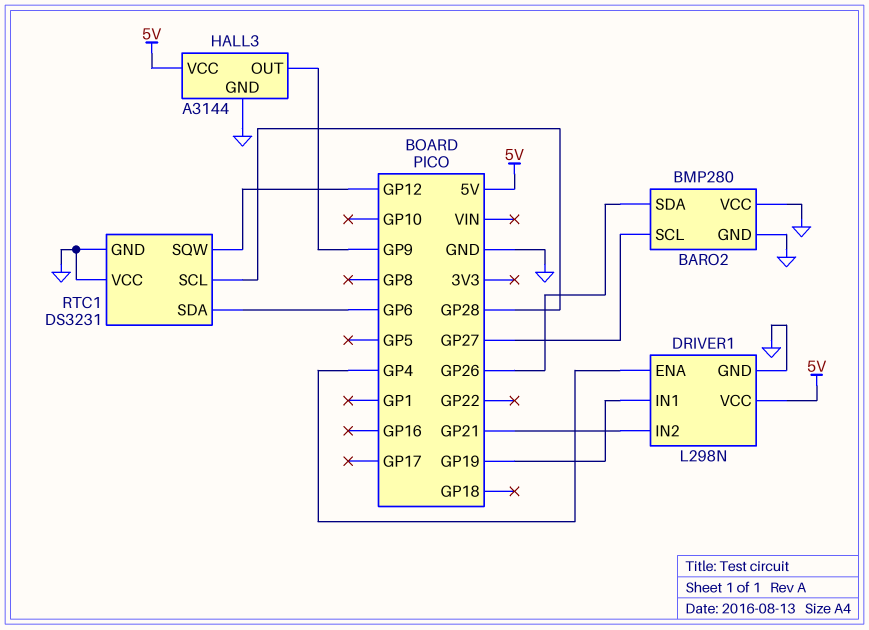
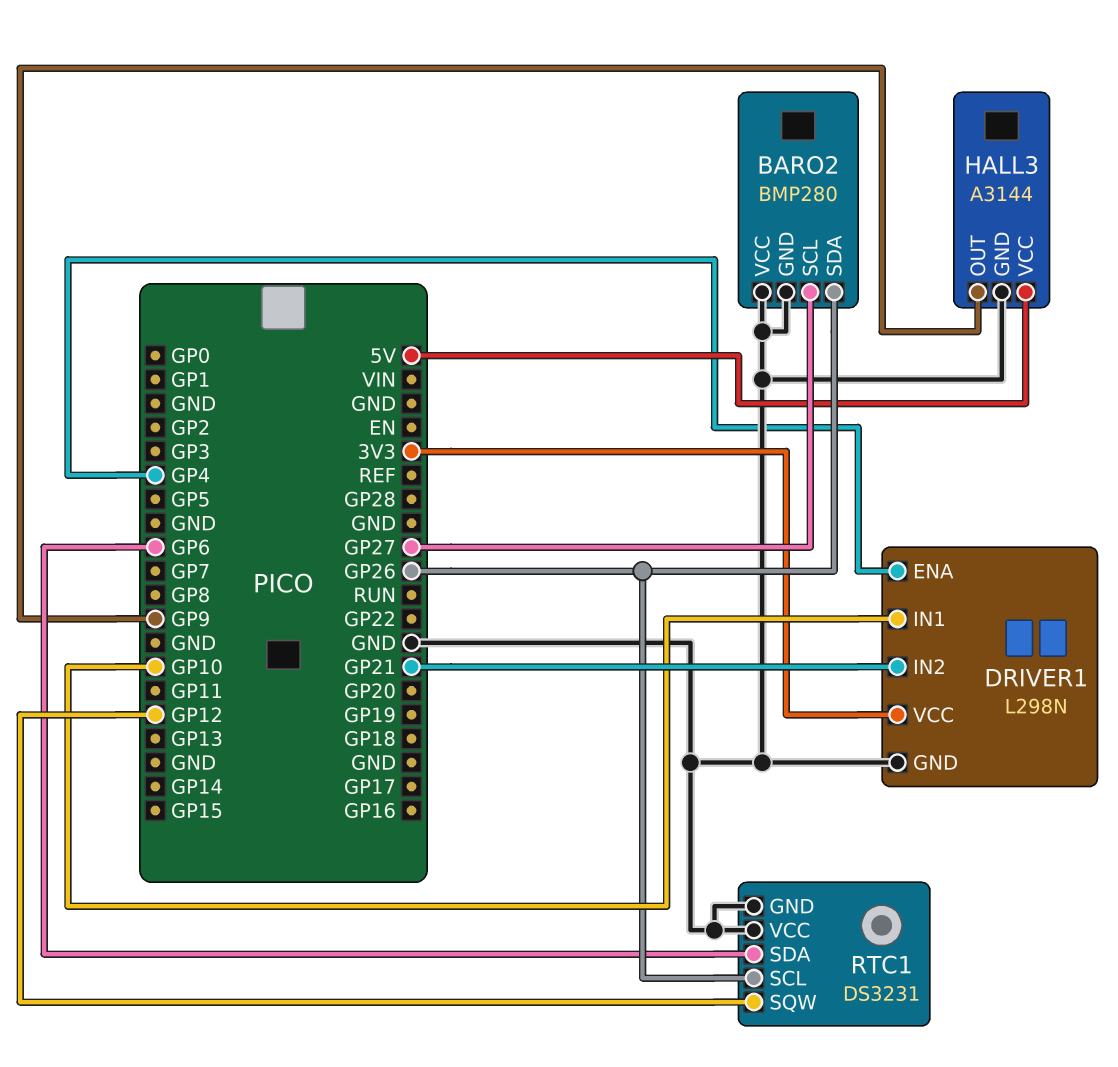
DRIVER1 pin IN1: GP19 -> GP10
DRIVER1 pin VCC: 5V -> 3V3
RTC1 pin SCL: GP28 -> GP26

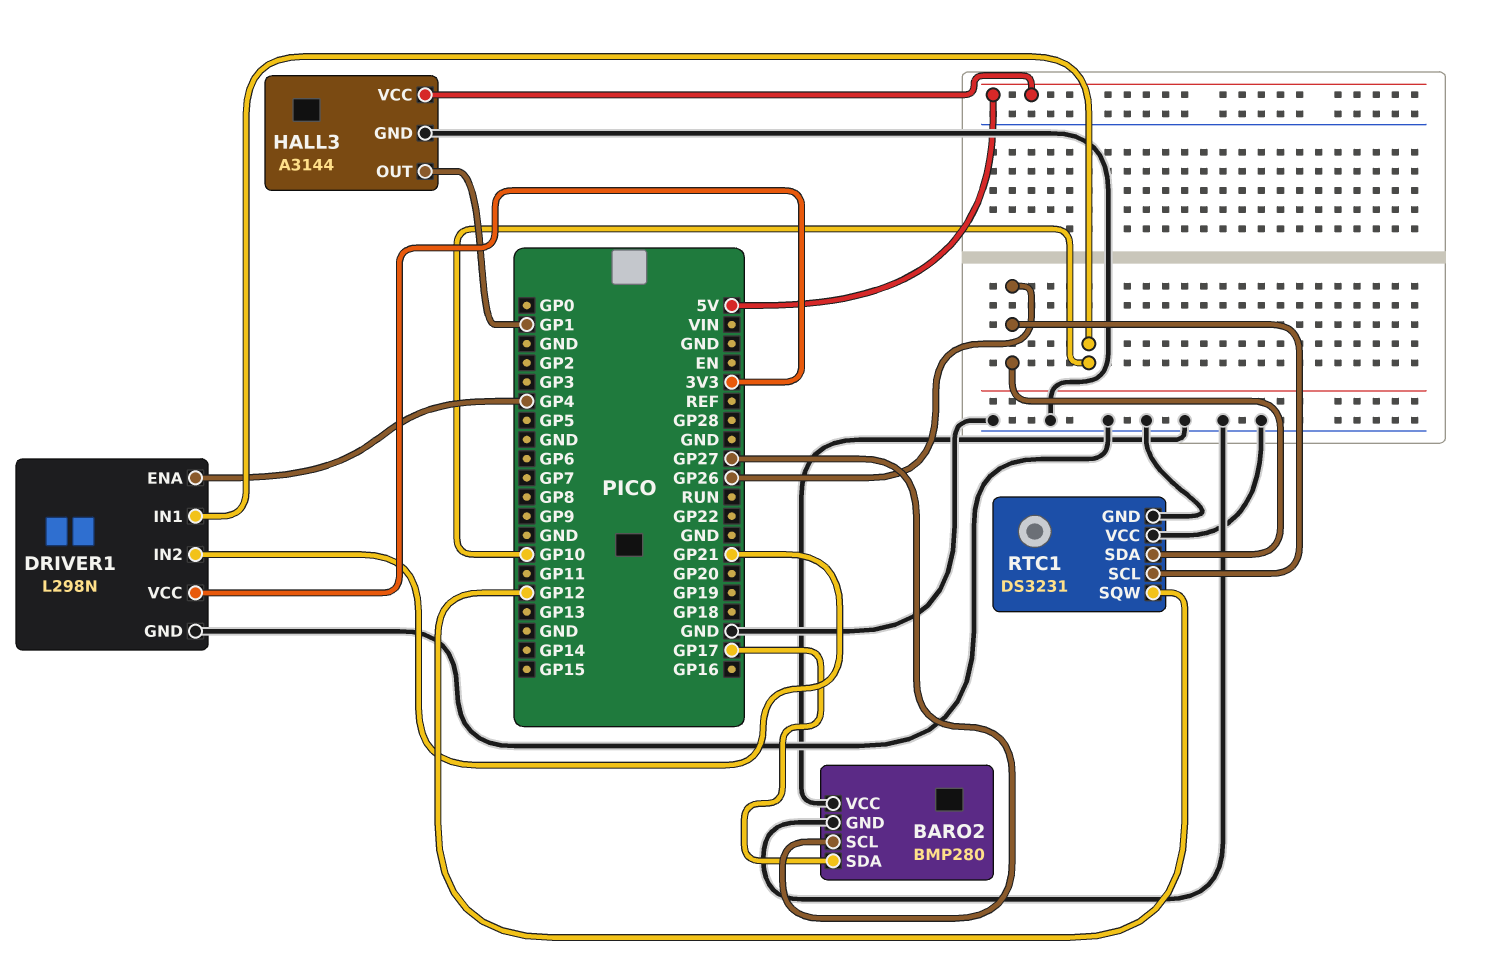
BARO2 pin SDA: GP26 -> GP17
HALL3 pin OUT: GP9 -> GP1
RTC1 pin SDA: GP6 -> GP26

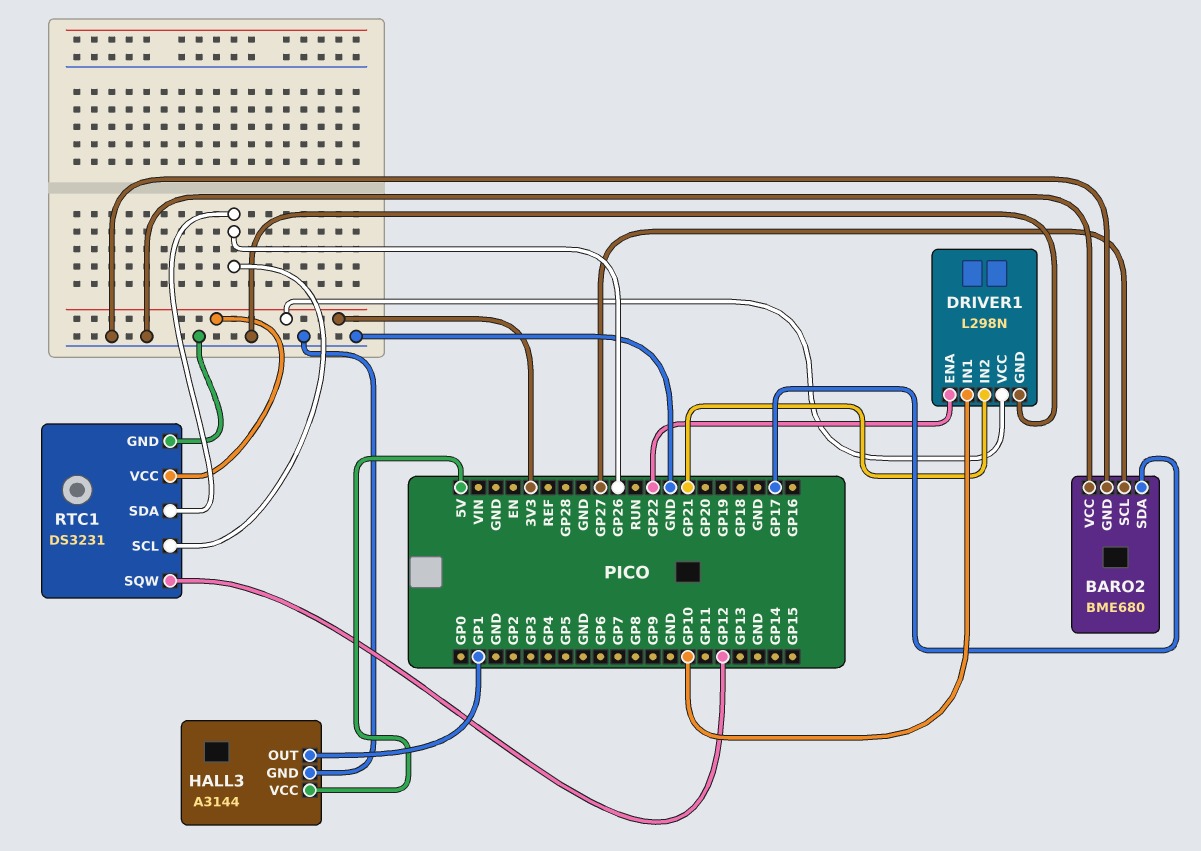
BARO2: BMP280 -> BME680
DRIVER1 pin ENA: GP4 -> GP22
RTC1 pin VCC: GND -> 3V3

